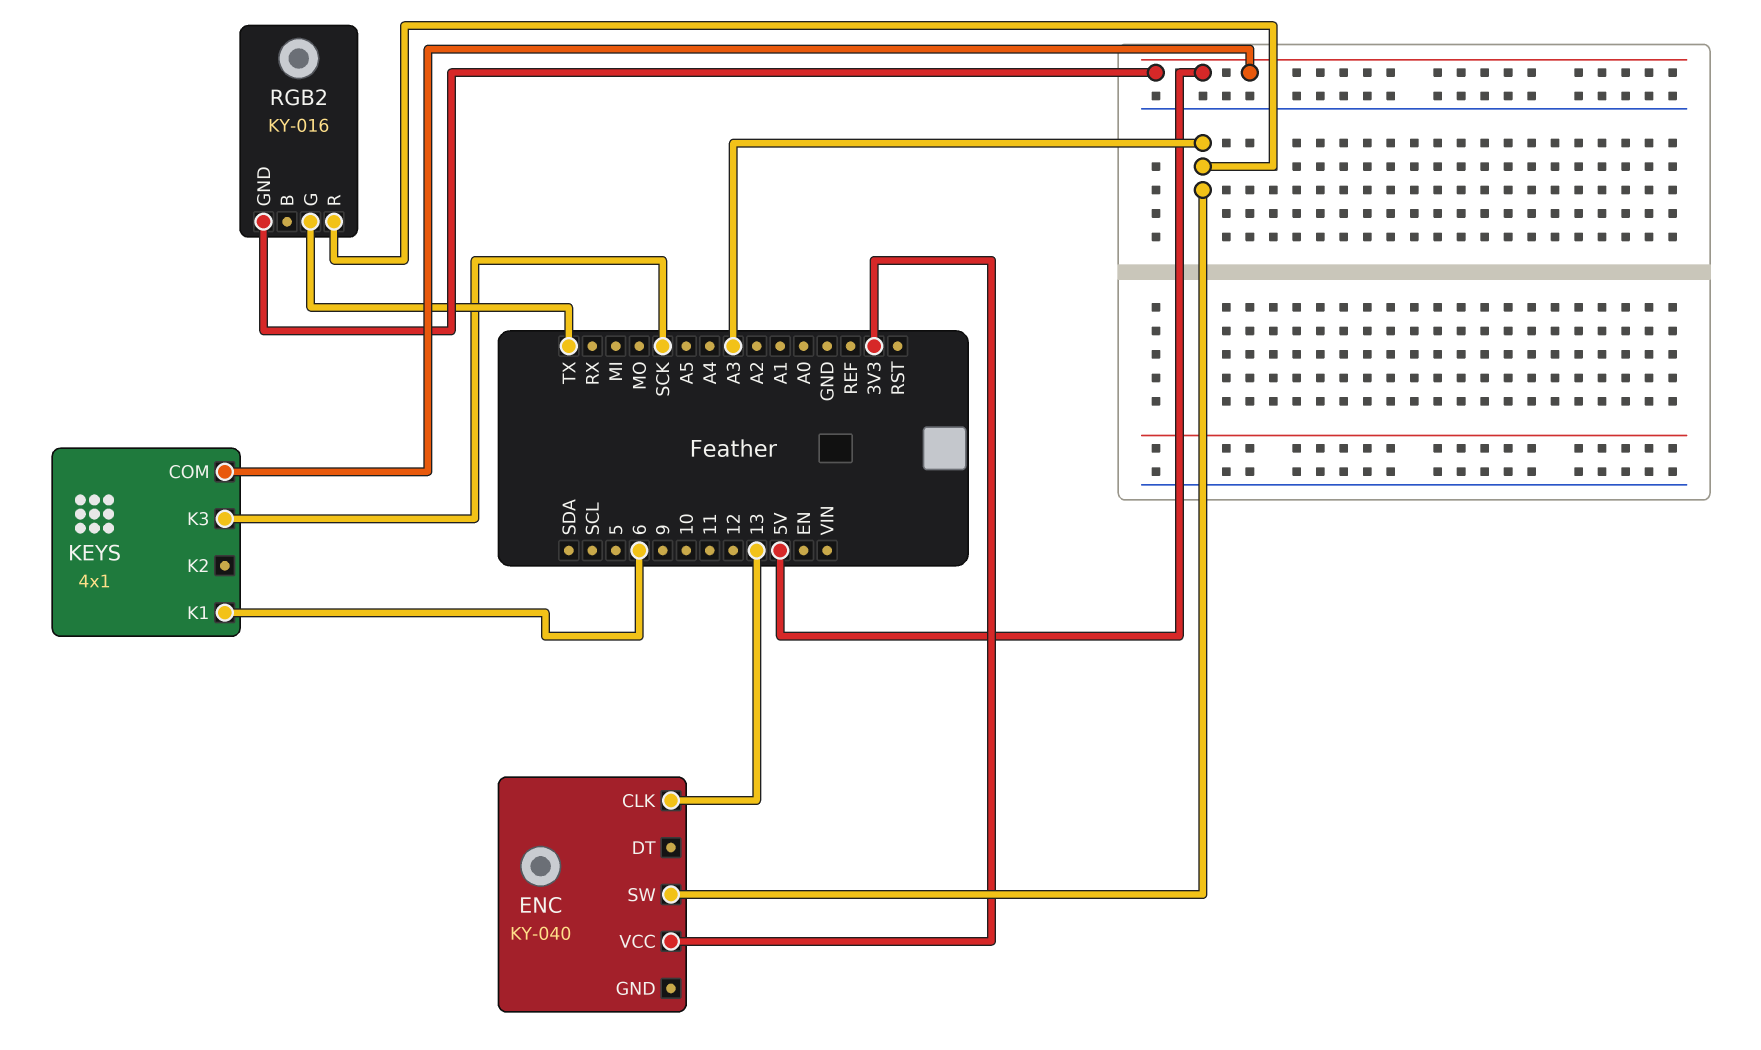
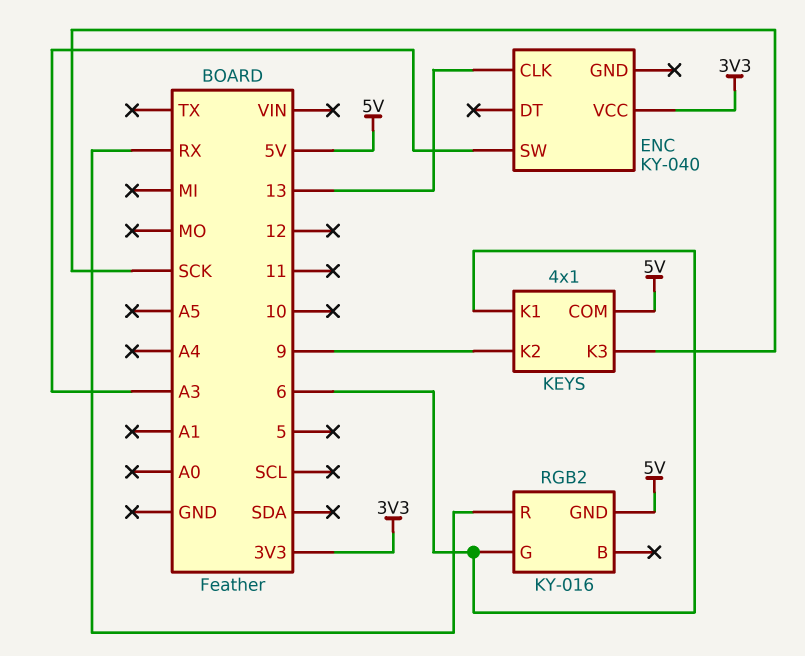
KEYS pin K2: none -> 9
RGB2 pin G: TX -> 6
RGB2 pin R: A3 -> RX

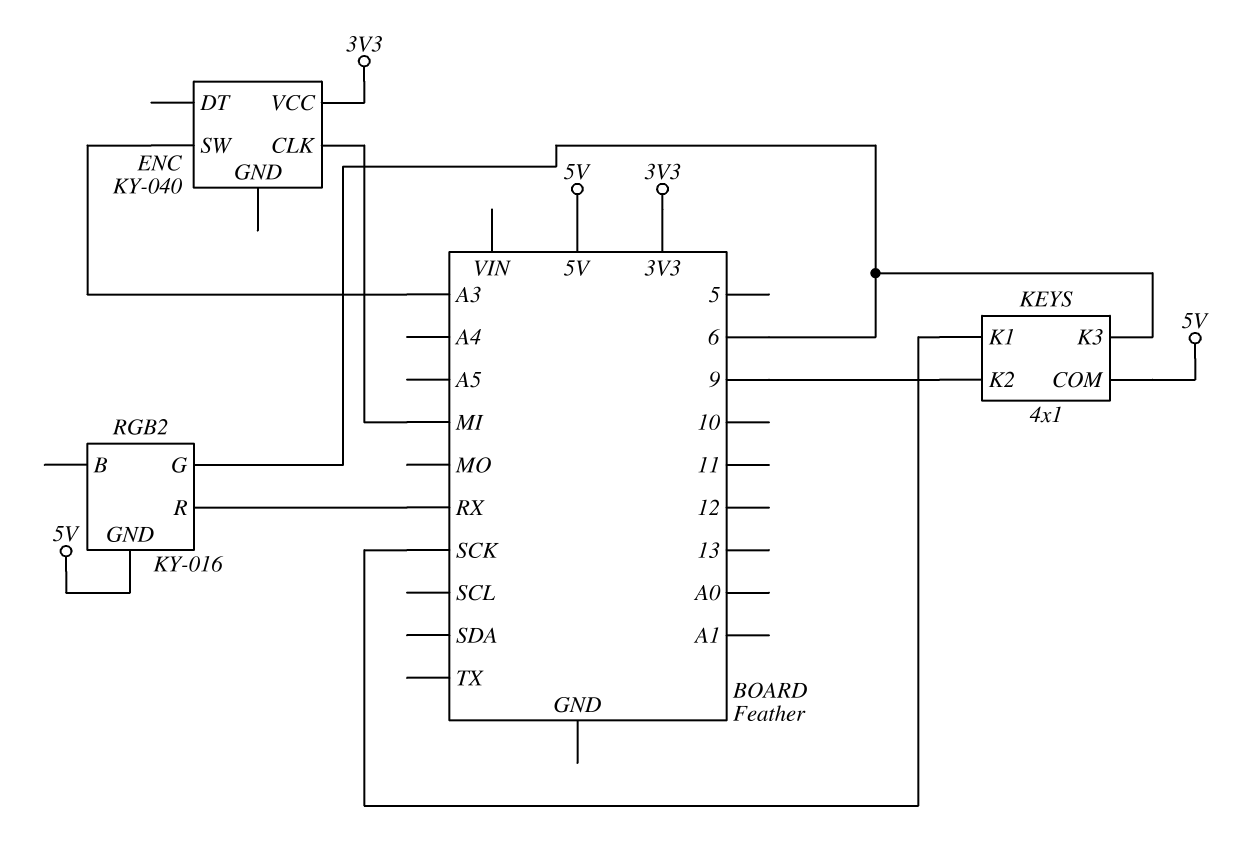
ENC pin CLK: 13 -> MI
KEYS pin K1: 6 -> SCK
KEYS pin K3: SCK -> 6

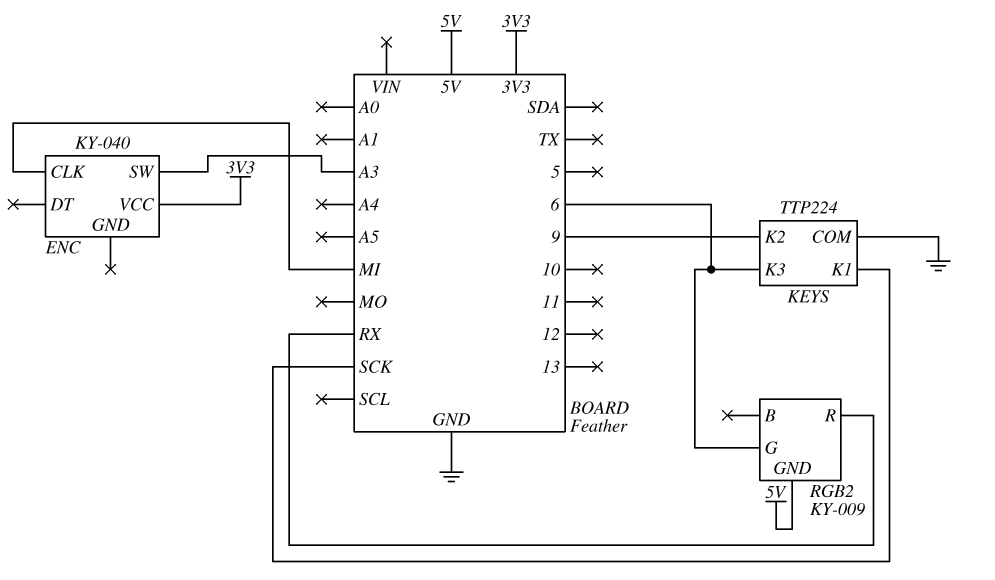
KEYS: 4x1 -> TTP224
KEYS pin COM: 5V -> GND
RGB2: KY-016 -> KY-009

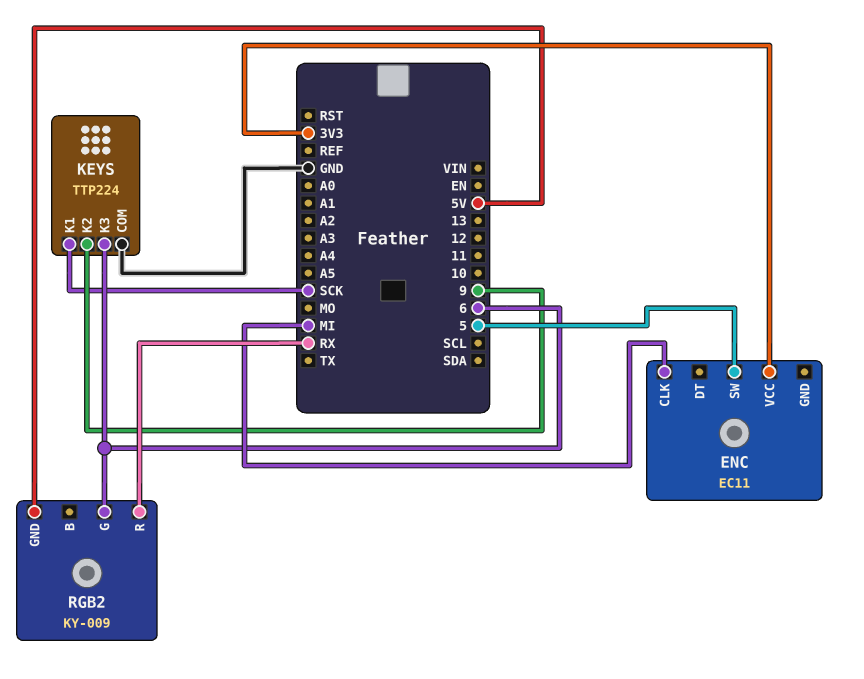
ENC: KY-040 -> EC11
ENC pin SW: A3 -> 5

